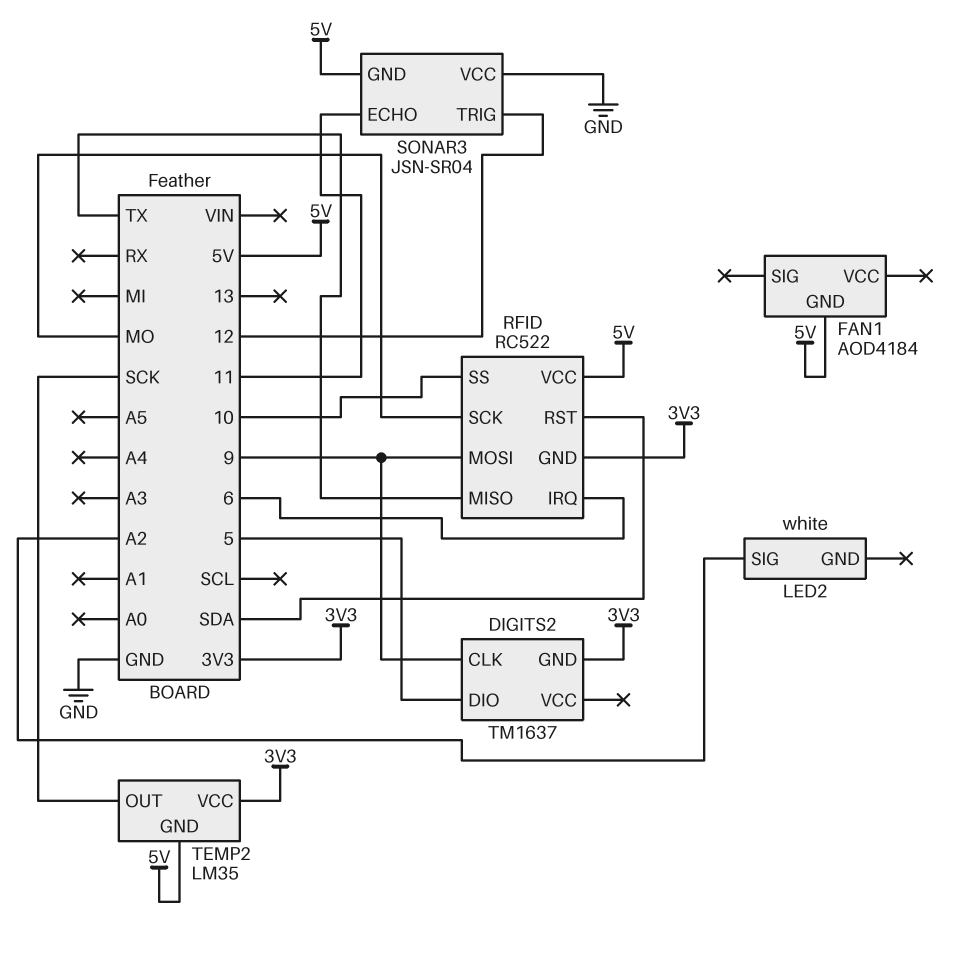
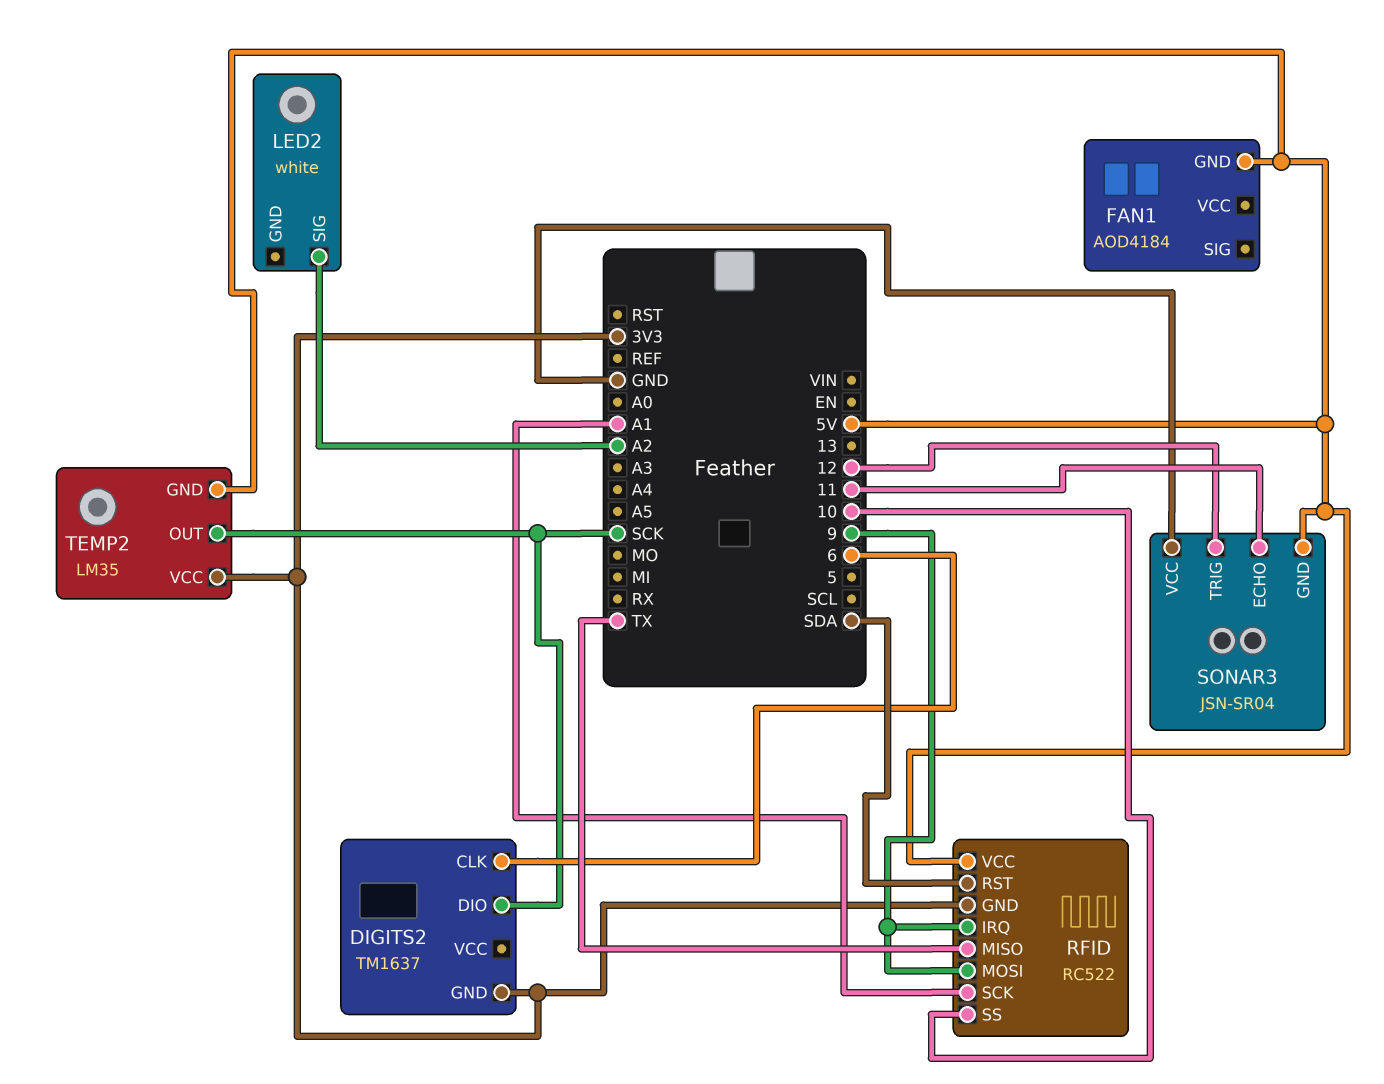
DIGITS2 pin CLK: 9 -> 6
DIGITS2 pin DIO: 5 -> SCK
RFID pin IRQ: 6 -> 9
RFID pin SCK: MO -> A1

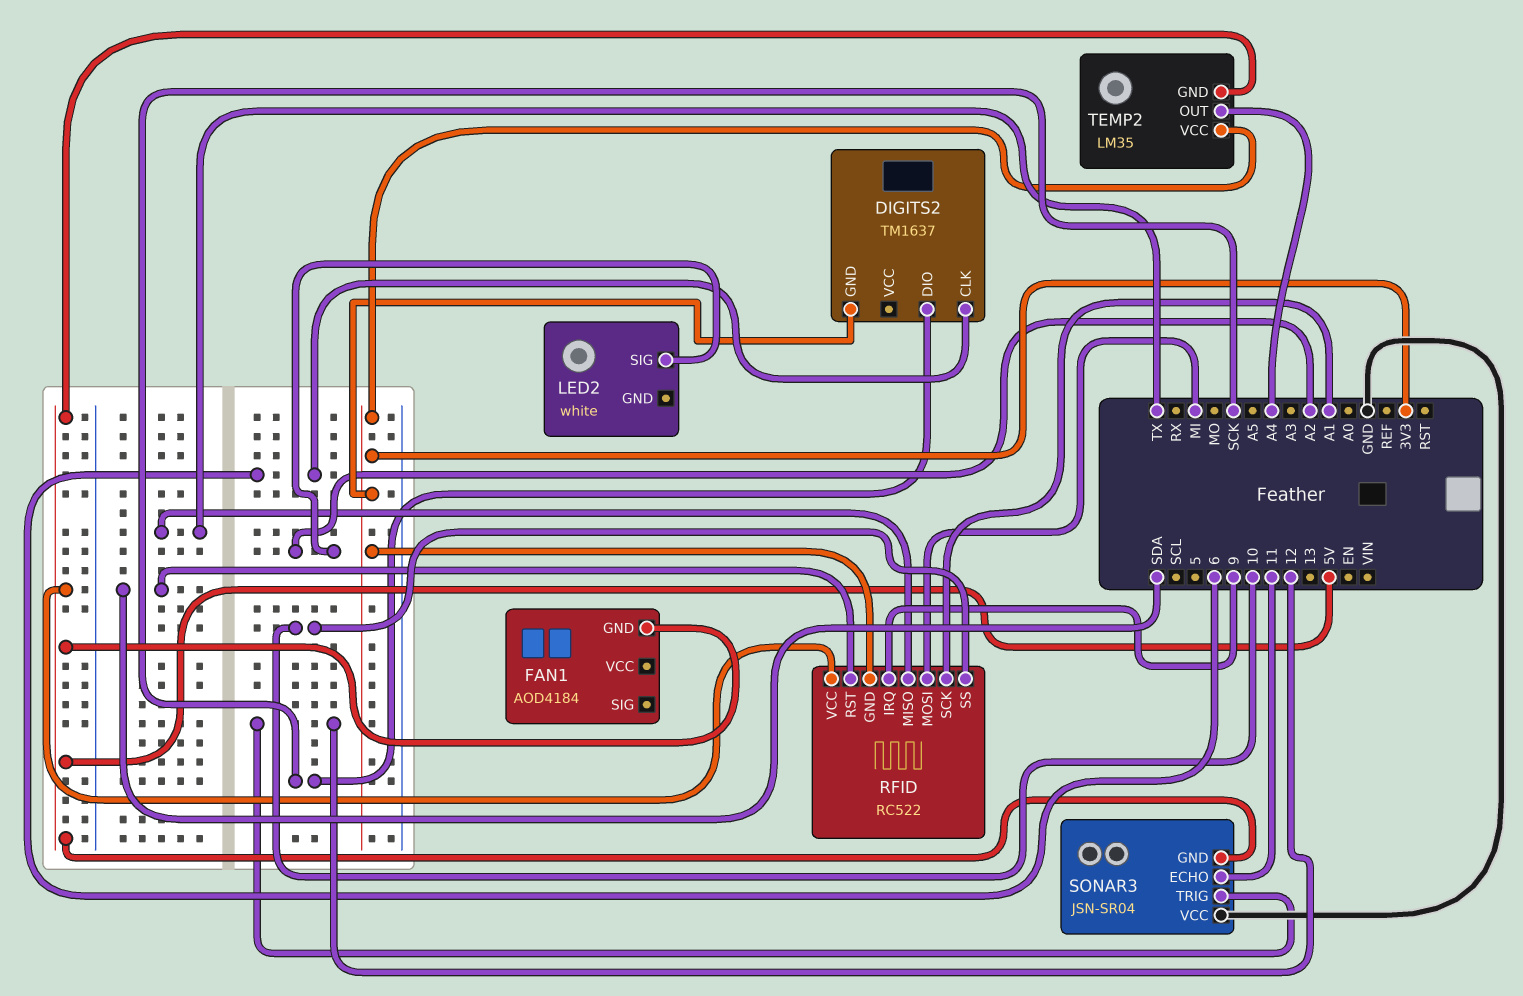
RFID pin MOSI: 9 -> MI
TEMP2 pin OUT: SCK -> A4

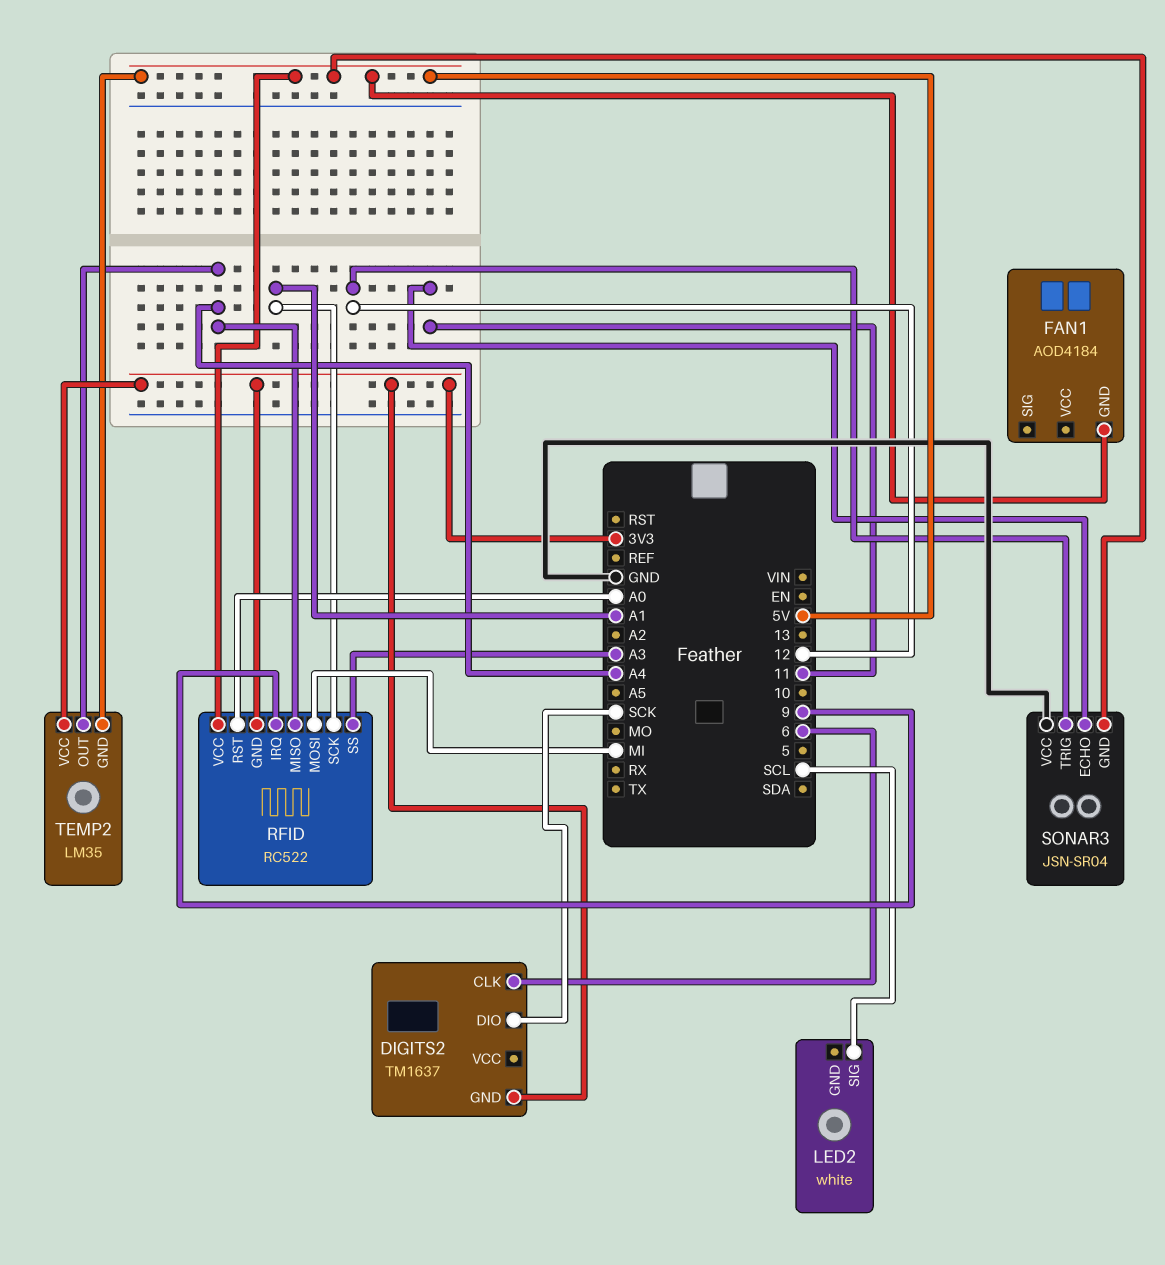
LED2 pin SIG: A2 -> SCL
RFID pin MISO: TX -> A4
RFID pin RST: SDA -> A0
RFID pin SS: 10 -> A3

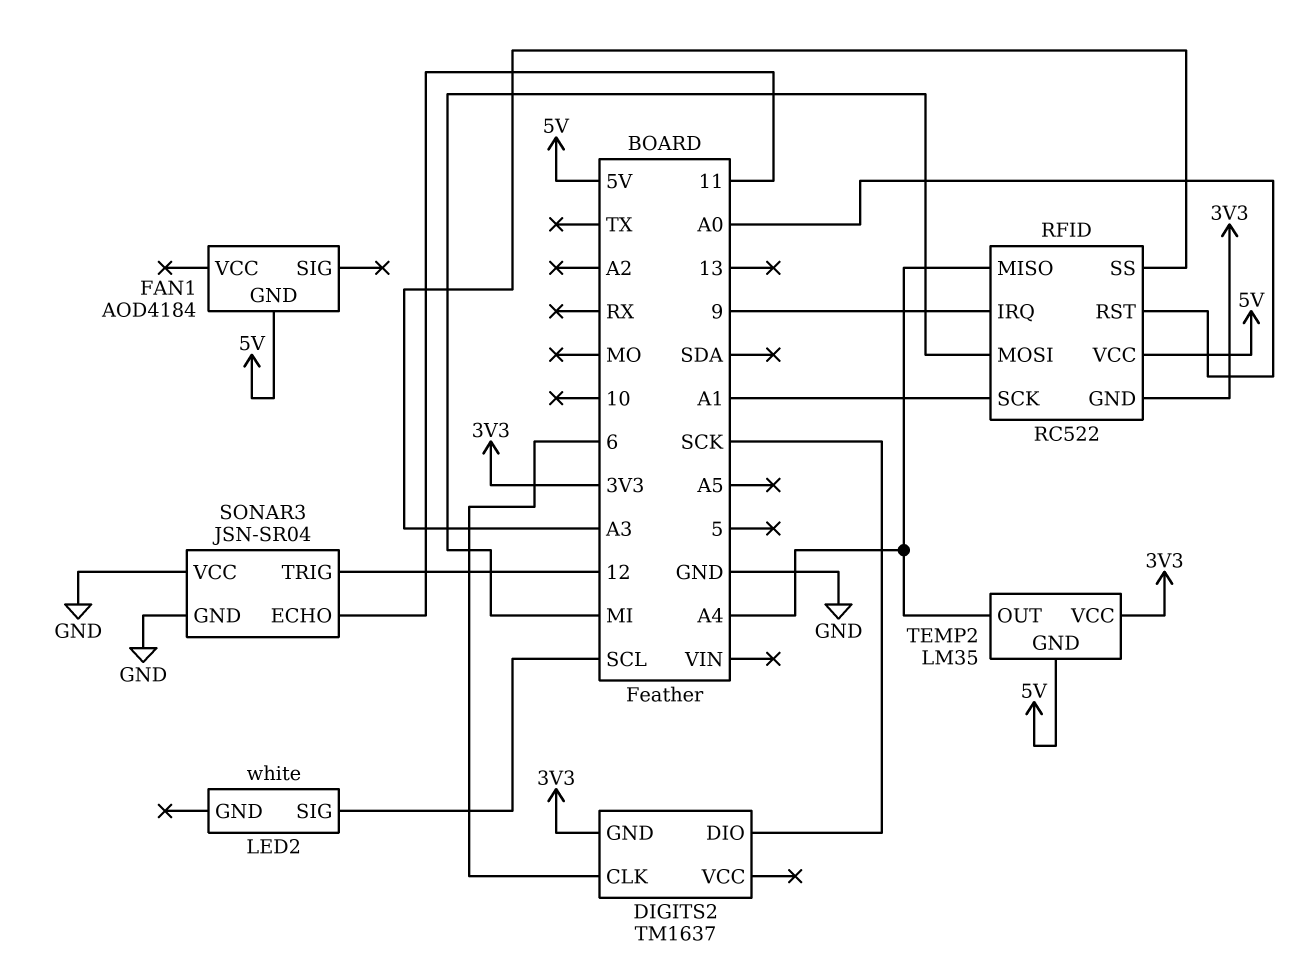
SONAR3 pin GND: 5V -> GND

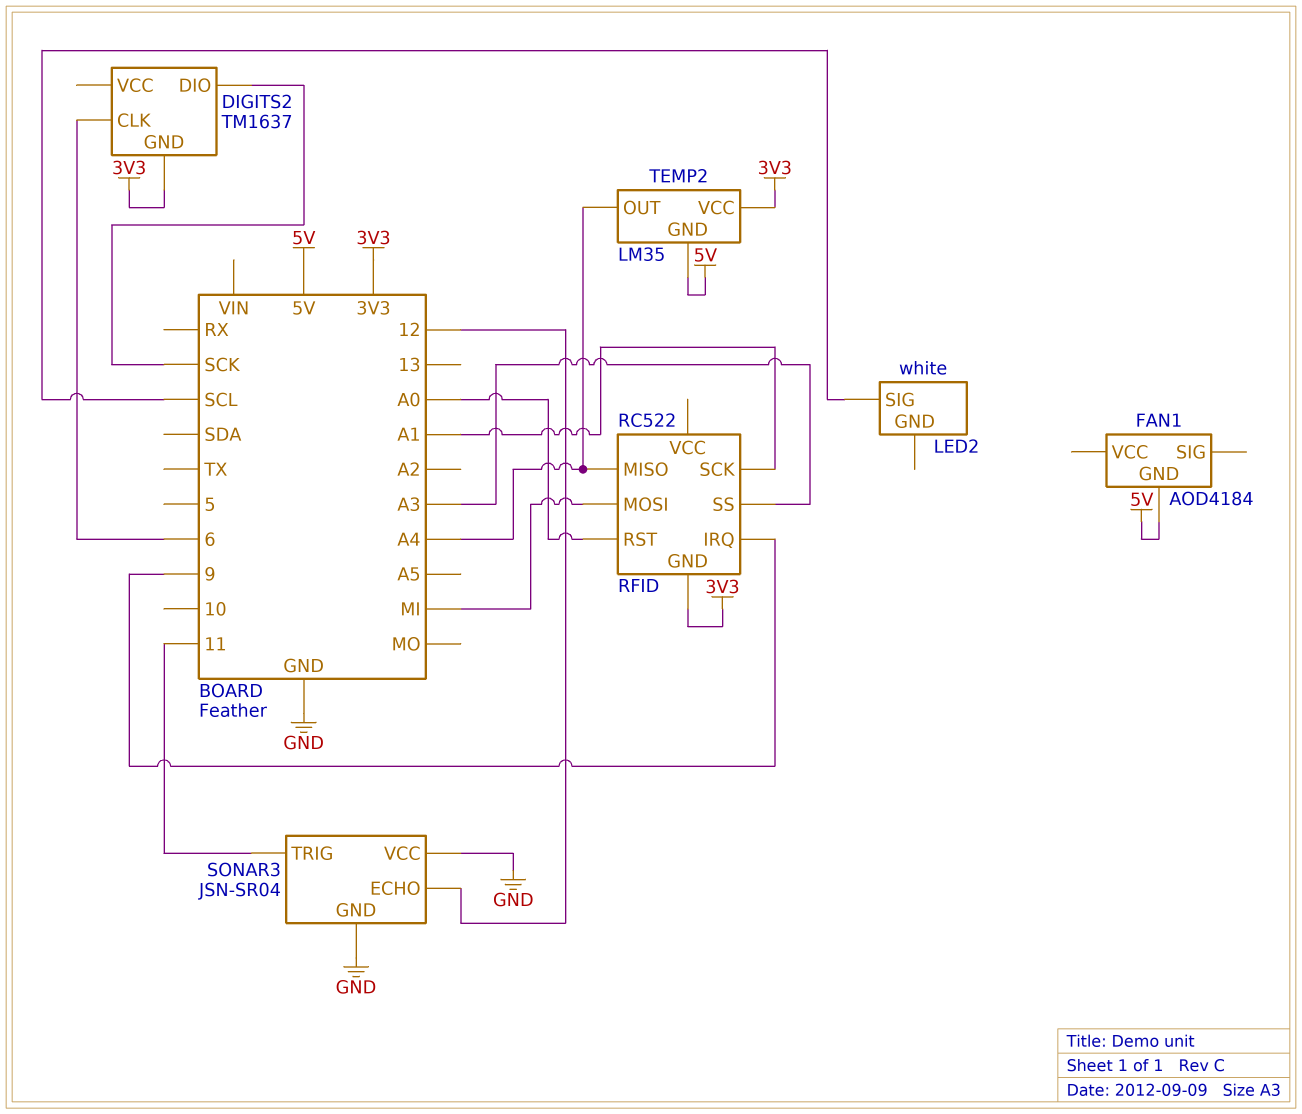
RFID pin VCC: 5V -> none
SONAR3 pin ECHO: 11 -> 12
SONAR3 pin TRIG: 12 -> 11

